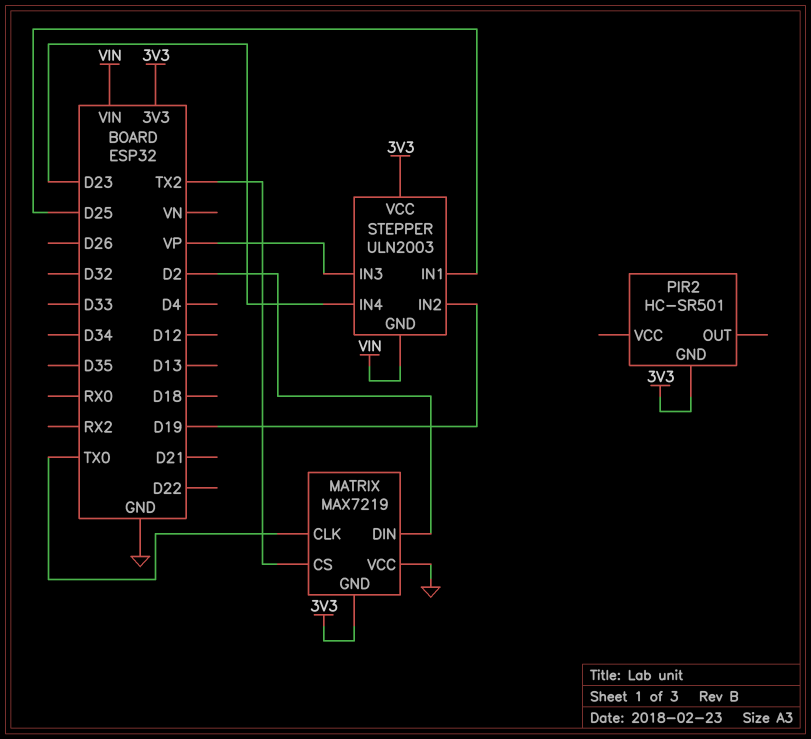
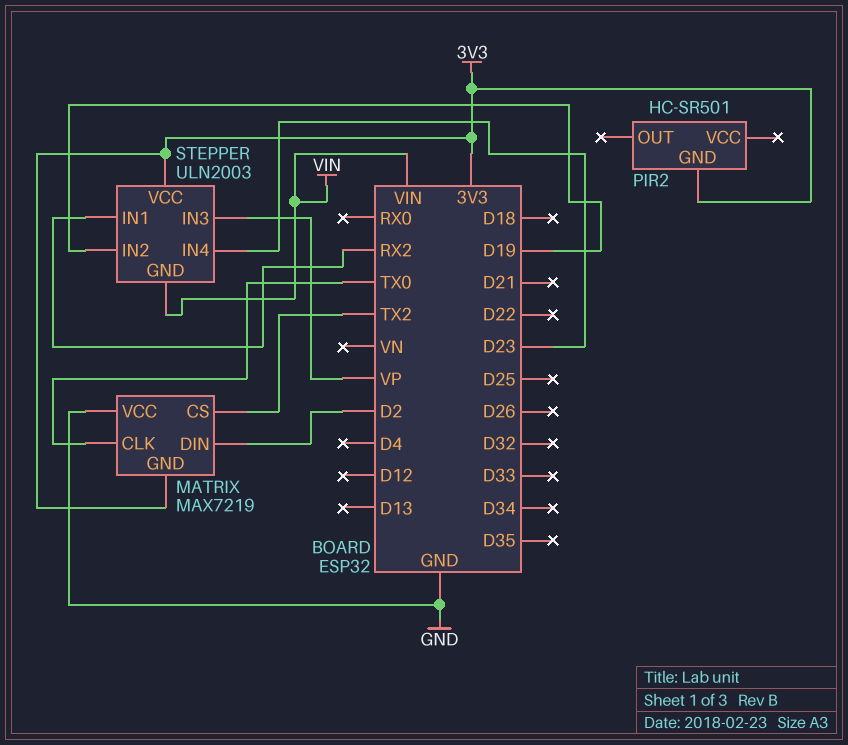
STEPPER pin IN1: D25 -> RX2

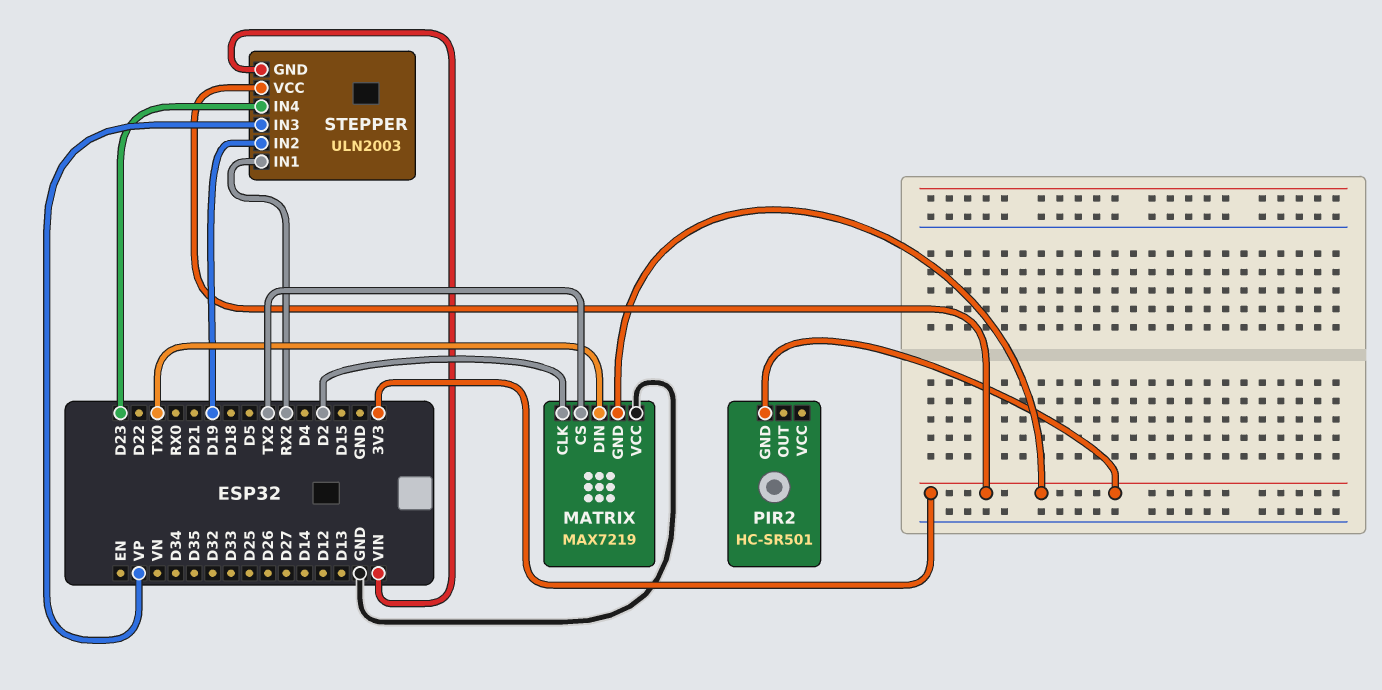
MATRIX pin CLK: TX0 -> D2
MATRIX pin DIN: D2 -> TX0

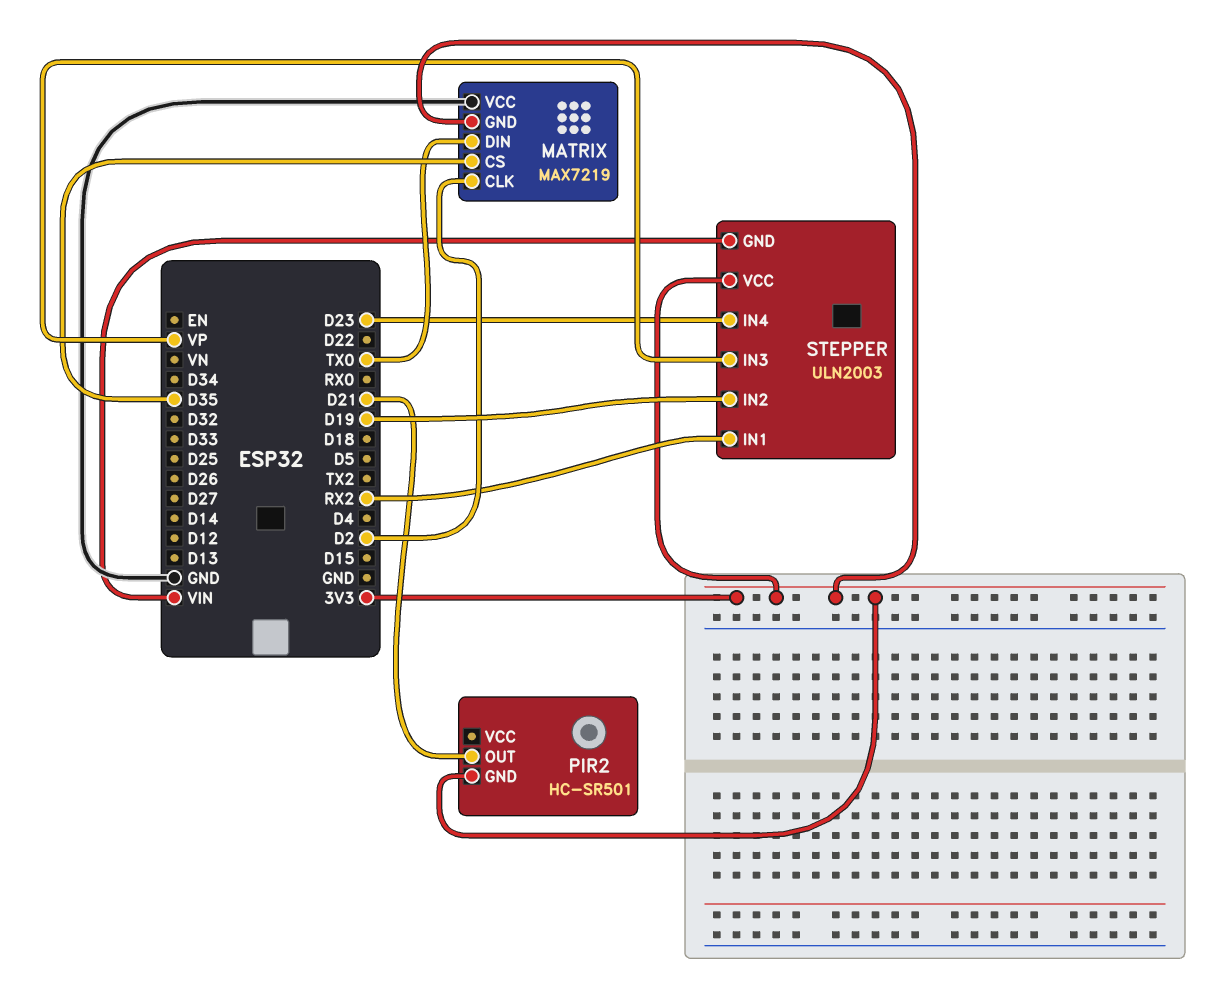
MATRIX pin CS: TX2 -> D35
PIR2 pin OUT: none -> D21

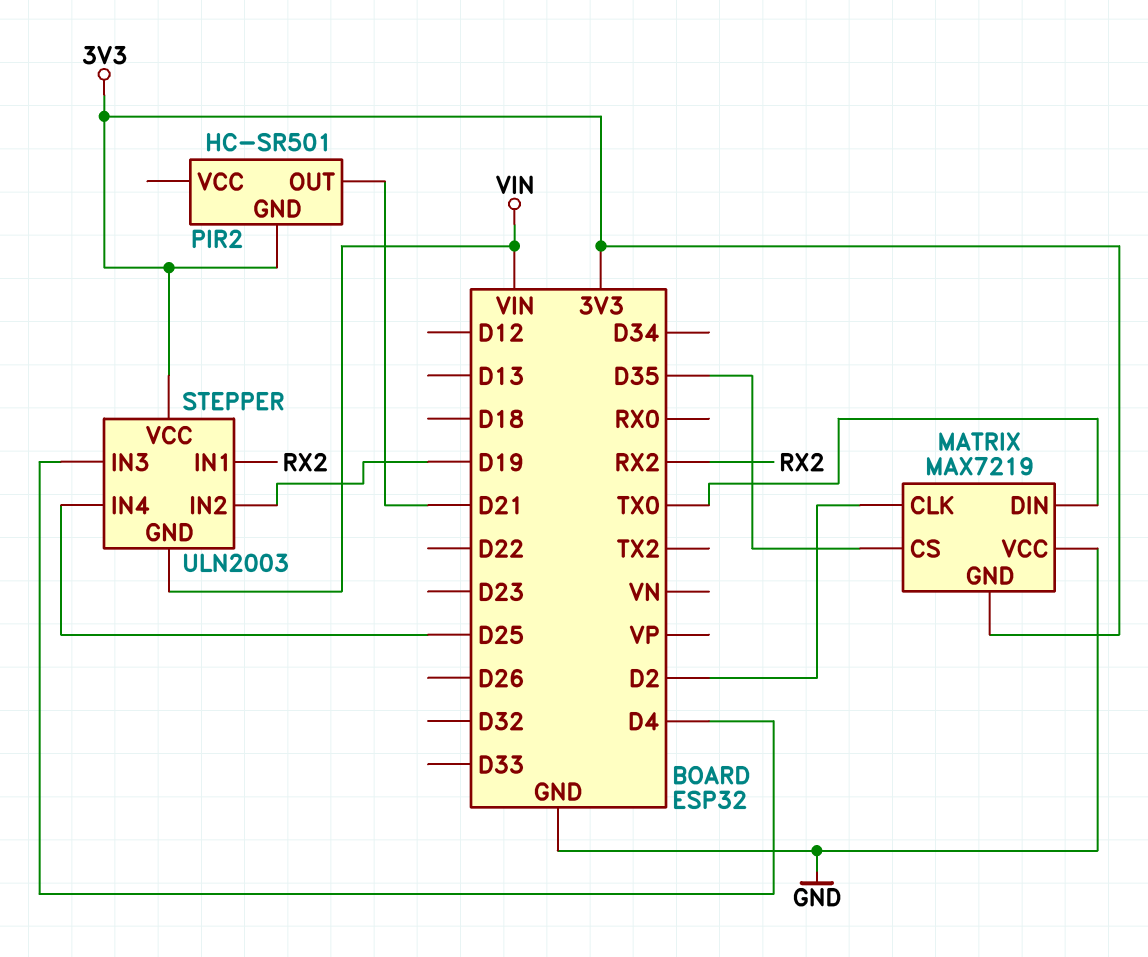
STEPPER pin IN3: VP -> D4
STEPPER pin IN4: D23 -> D25

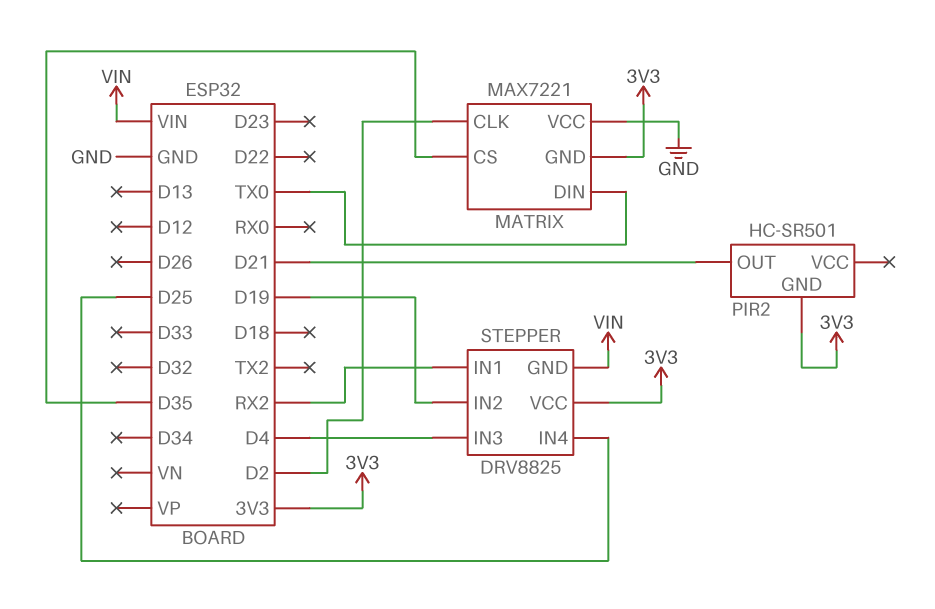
MATRIX: MAX7219 -> MAX7221
STEPPER: ULN2003 -> DRV8825

